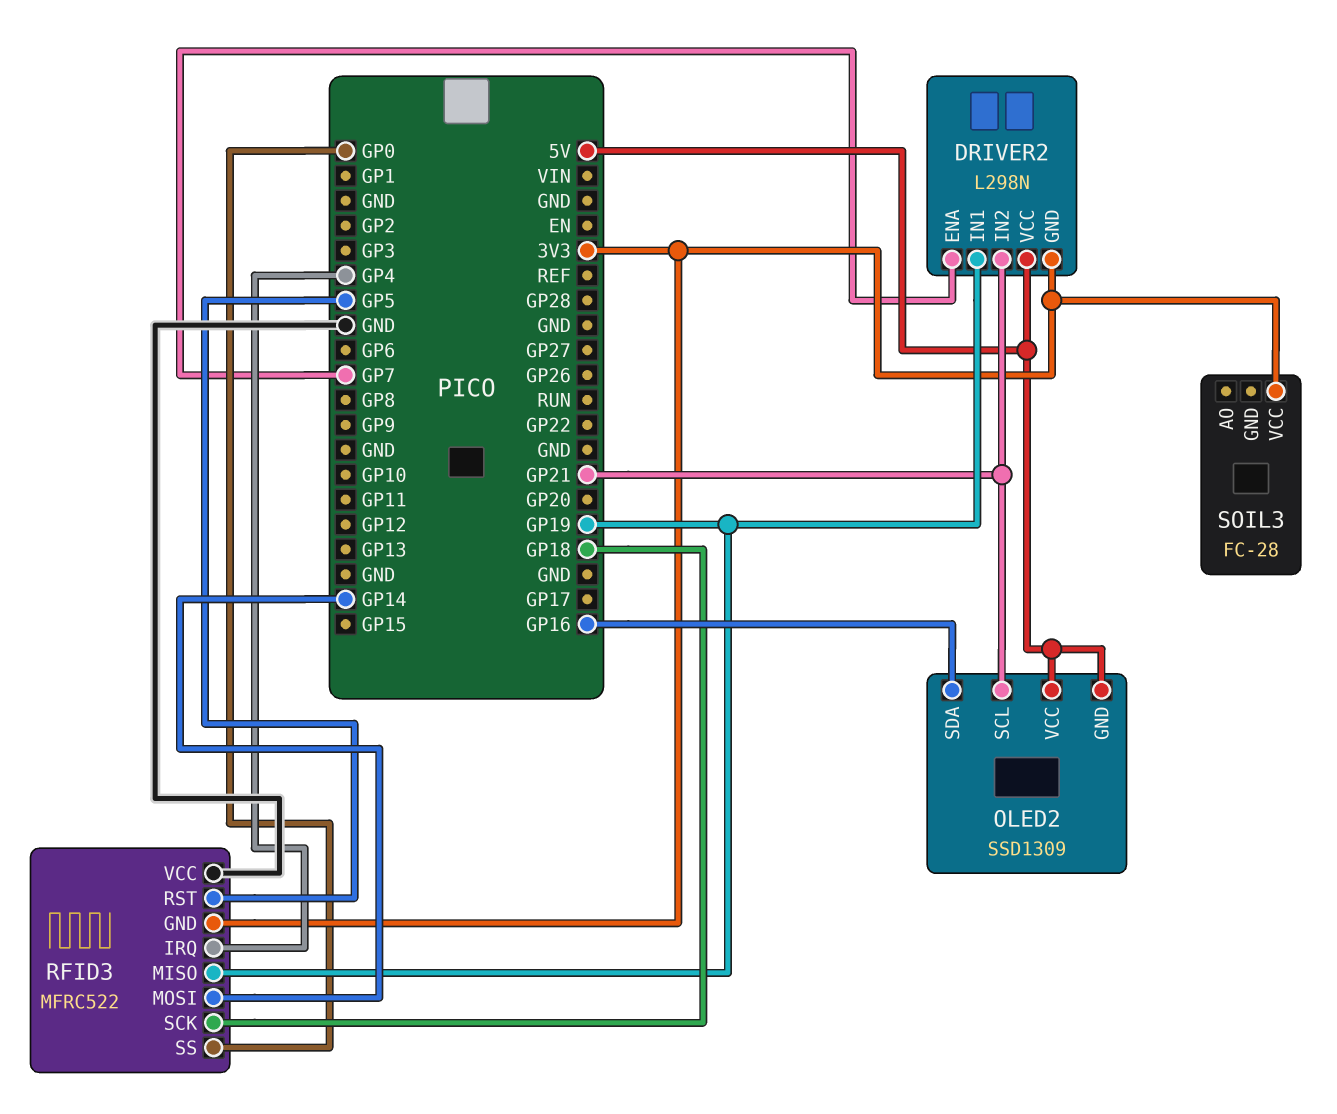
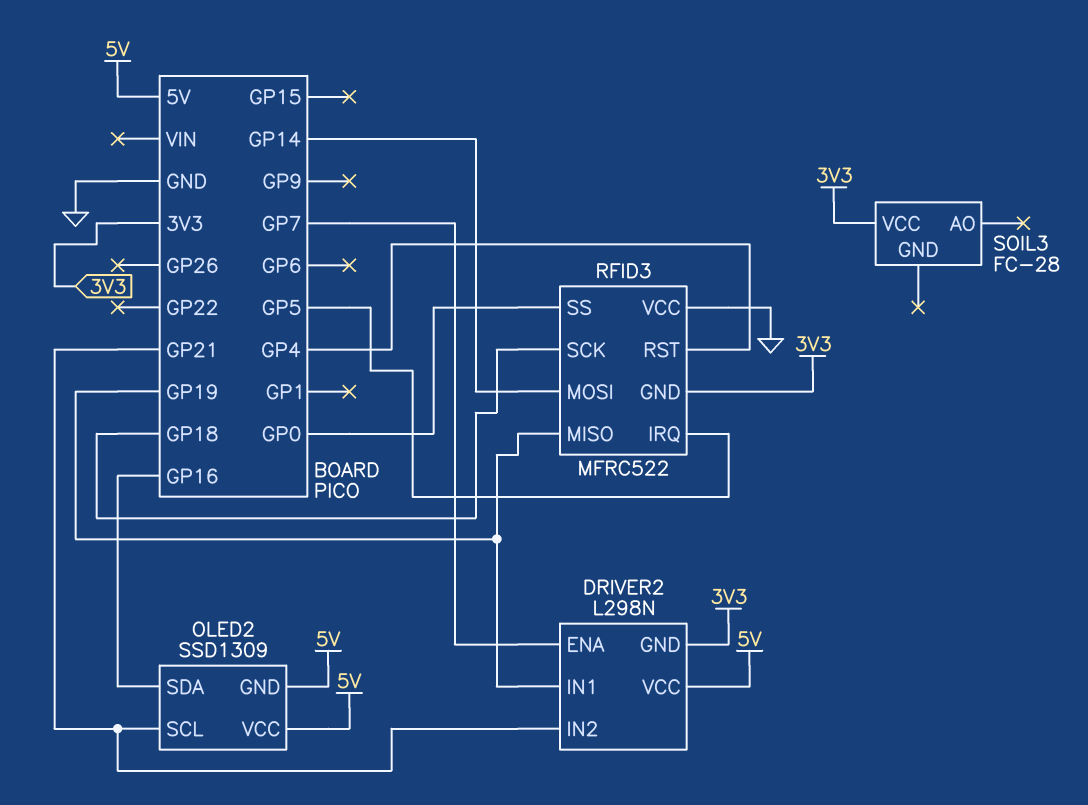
RFID3 pin IRQ: GP4 -> GP5
RFID3 pin RST: GP5 -> GP4

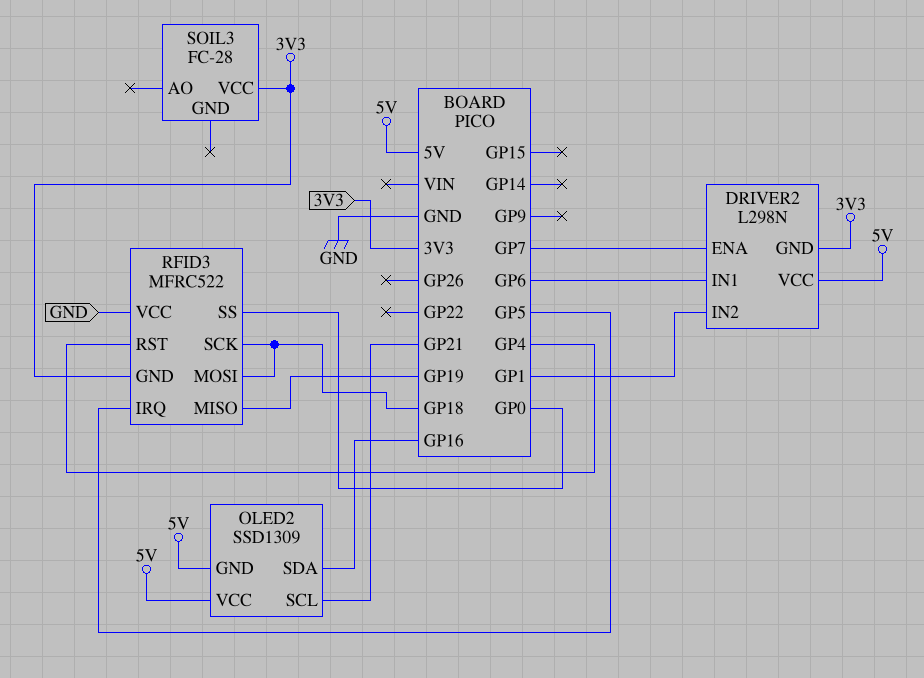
DRIVER2 pin IN1: GP19 -> GP6
DRIVER2 pin IN2: GP21 -> GP1
RFID3 pin MOSI: GP14 -> GP18

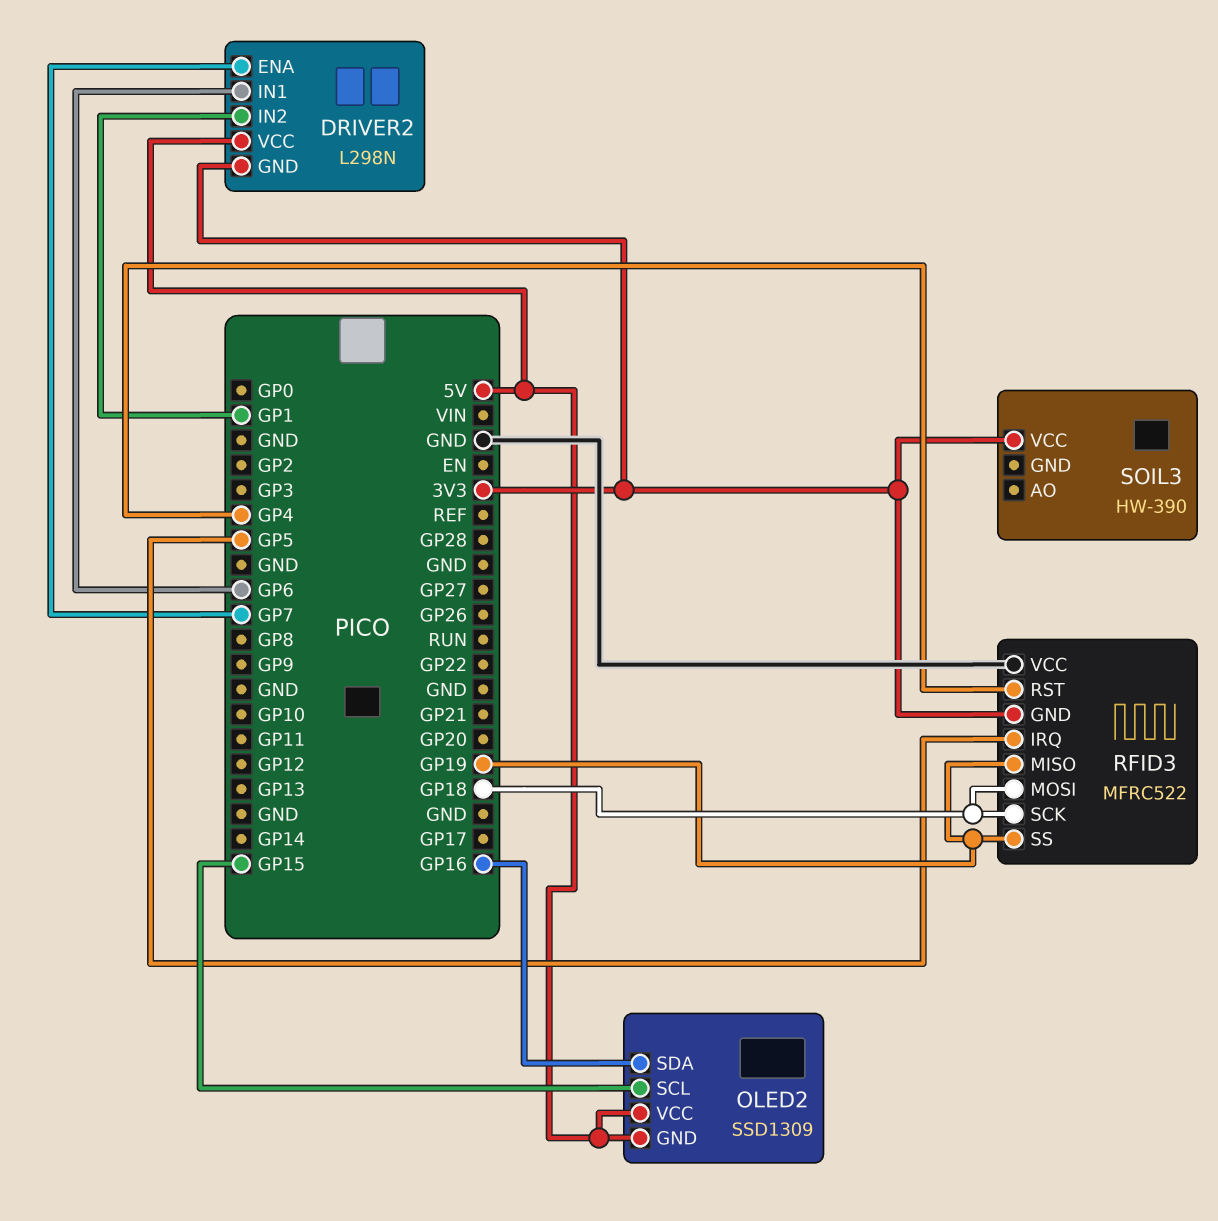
OLED2 pin SCL: GP21 -> GP15
RFID3 pin SS: GP0 -> GP19
SOIL3: FC-28 -> HW-390

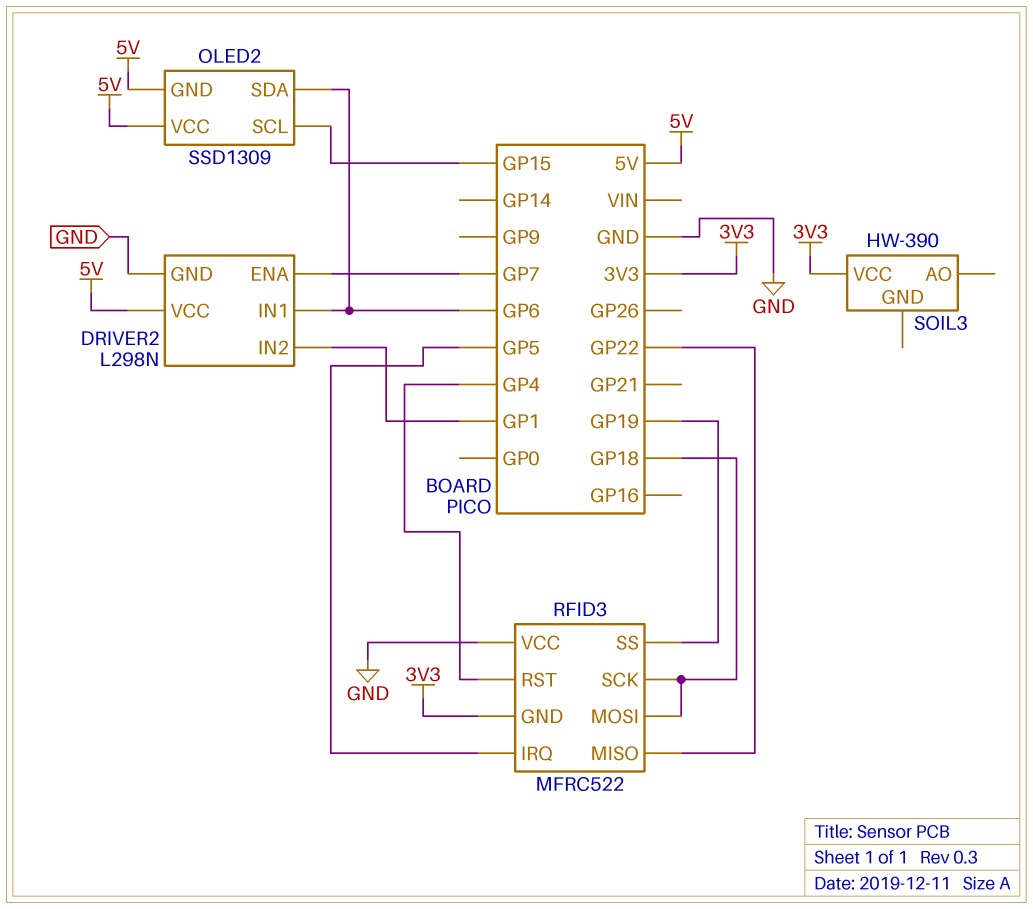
DRIVER2 pin GND: 3V3 -> GND
OLED2 pin SDA: GP16 -> GP6
RFID3 pin MISO: GP19 -> GP22

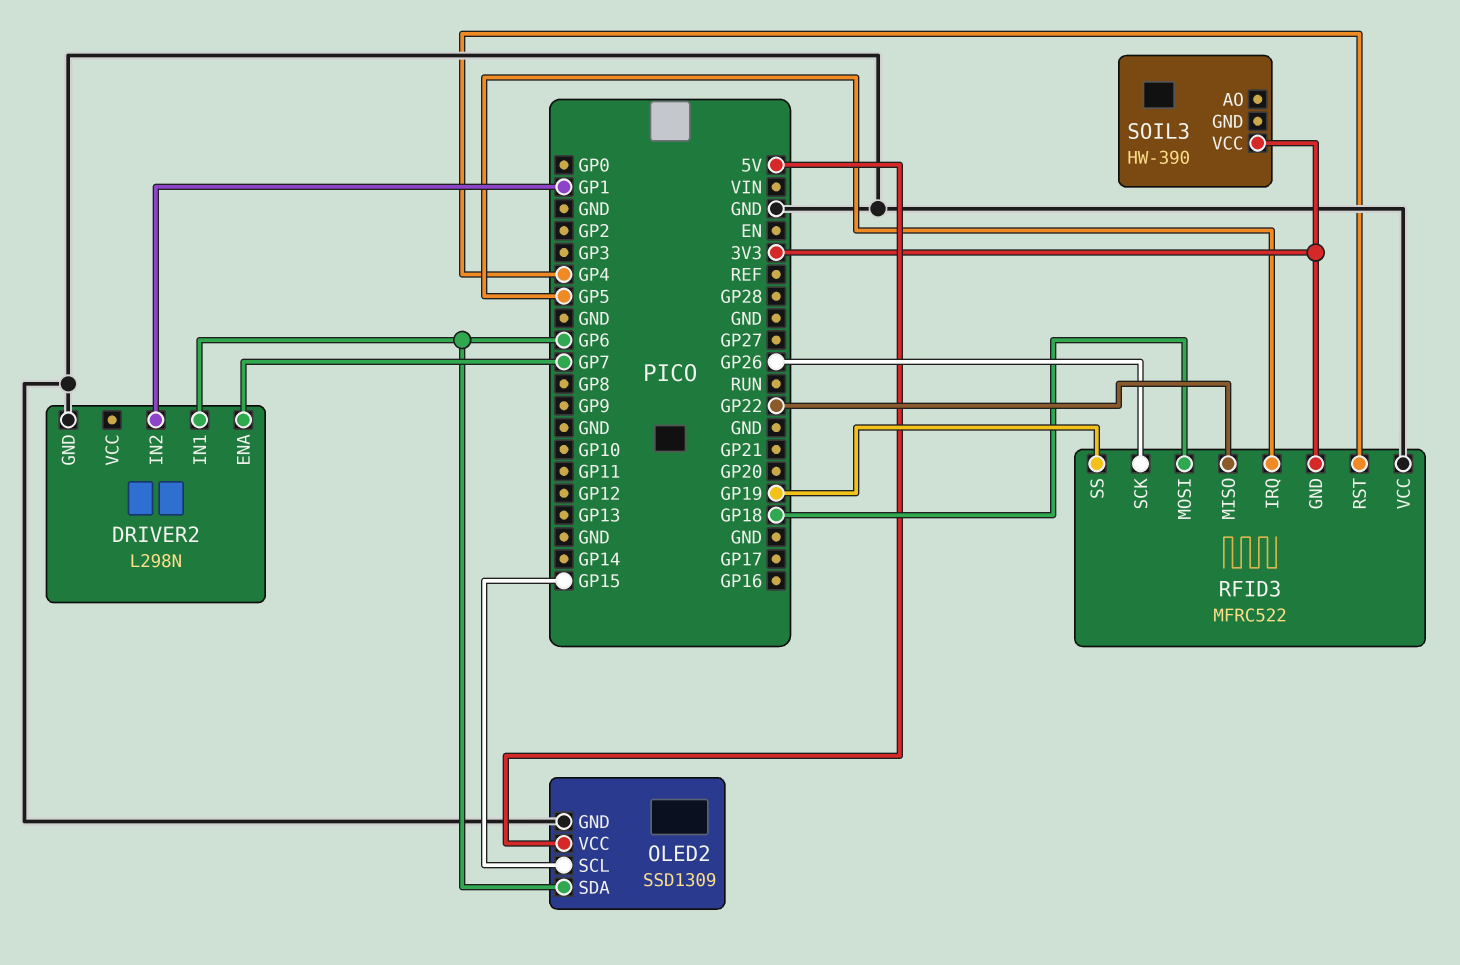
DRIVER2 pin VCC: 5V -> none
OLED2 pin GND: 5V -> GND
RFID3 pin SCK: GP18 -> GP26

